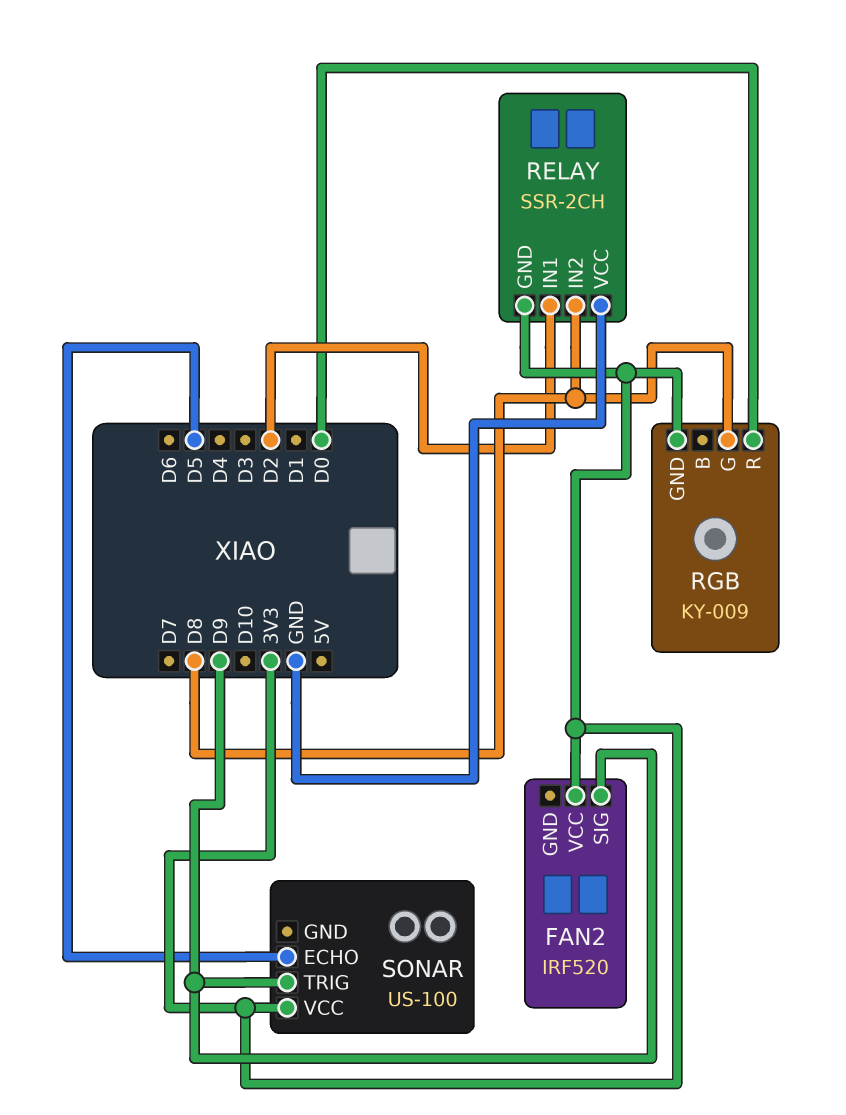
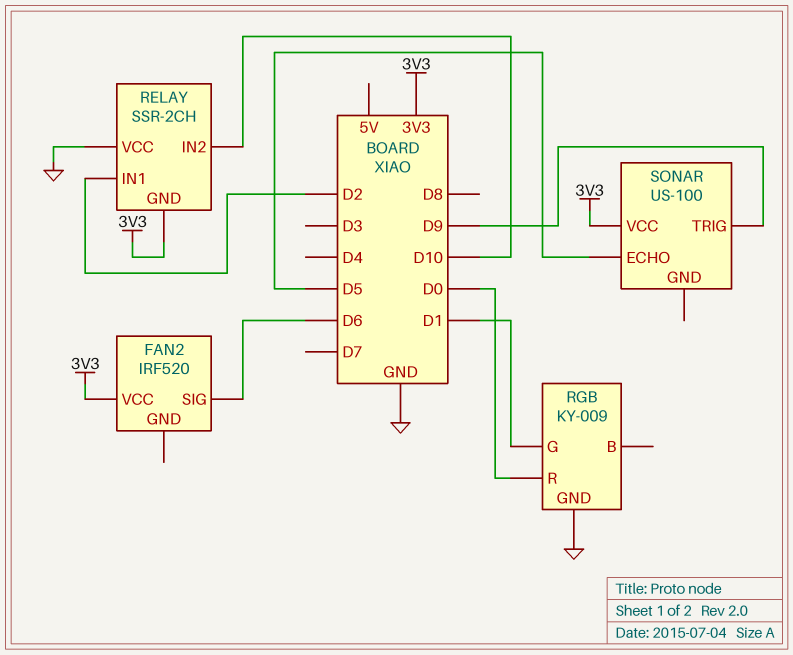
FAN2 pin SIG: D9 -> D6
RELAY pin IN2: D8 -> D10
RGB pin G: D8 -> D1
RGB pin GND: 3V3 -> GND

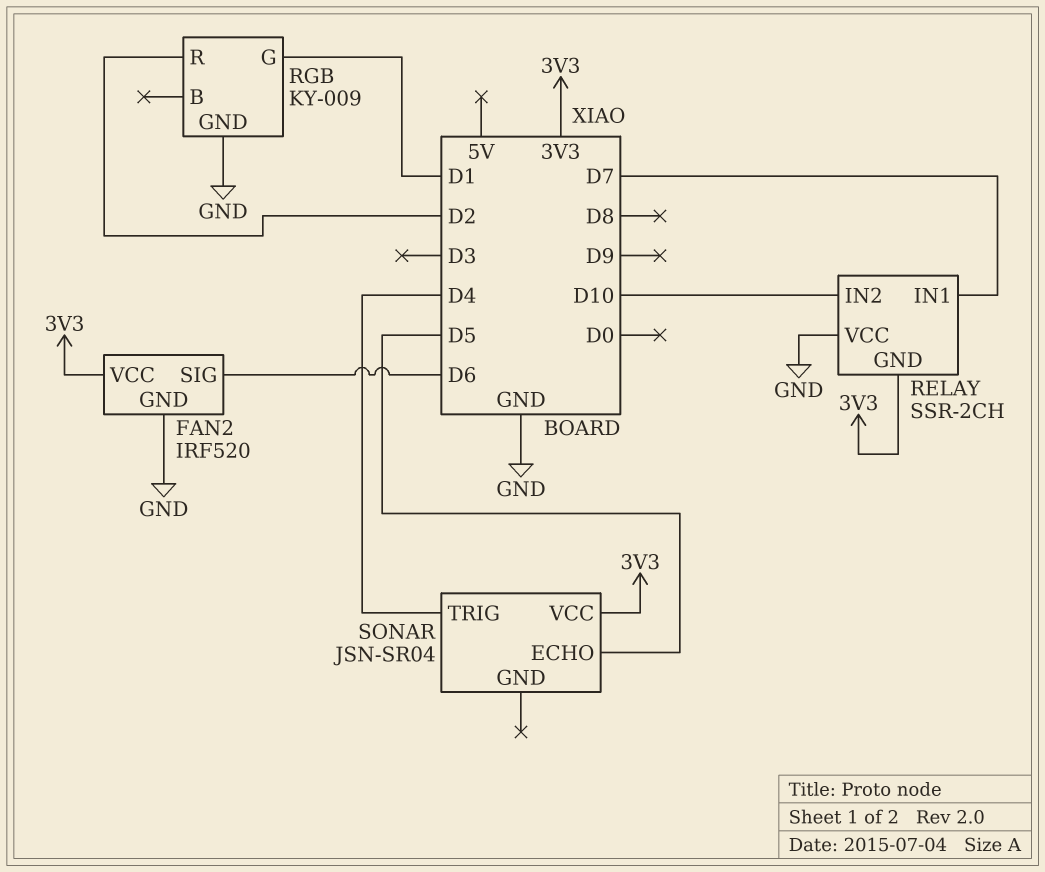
FAN2 pin GND: none -> GND
RELAY pin IN1: D2 -> D7
RGB pin R: D0 -> D2
SONAR: US-100 -> JSN-SR04
SONAR pin TRIG: D9 -> D4

